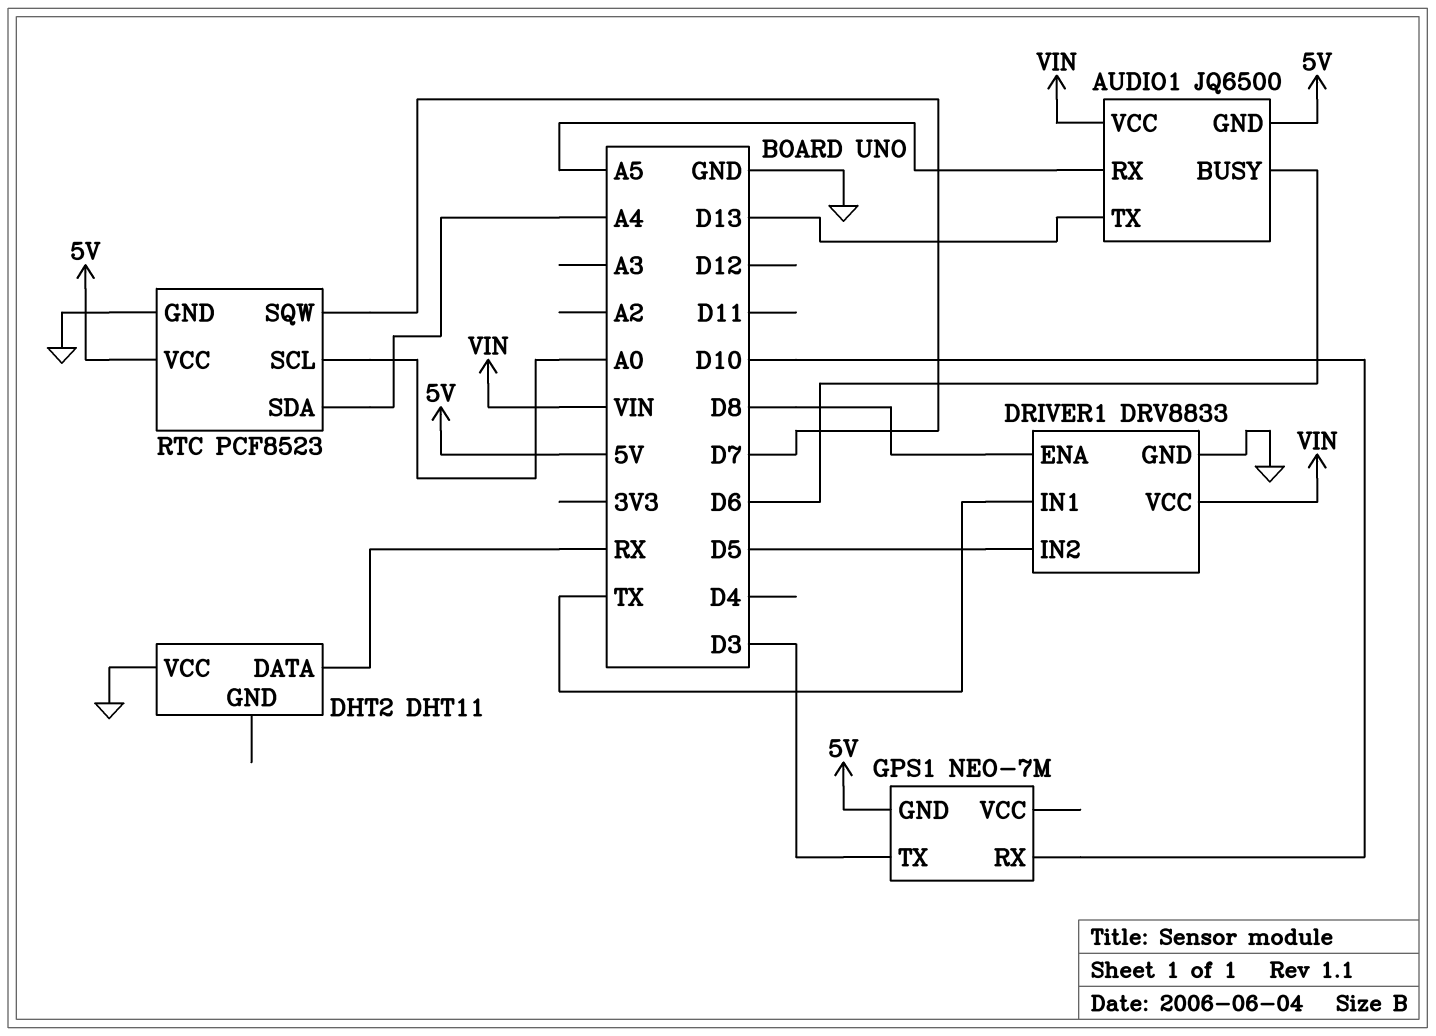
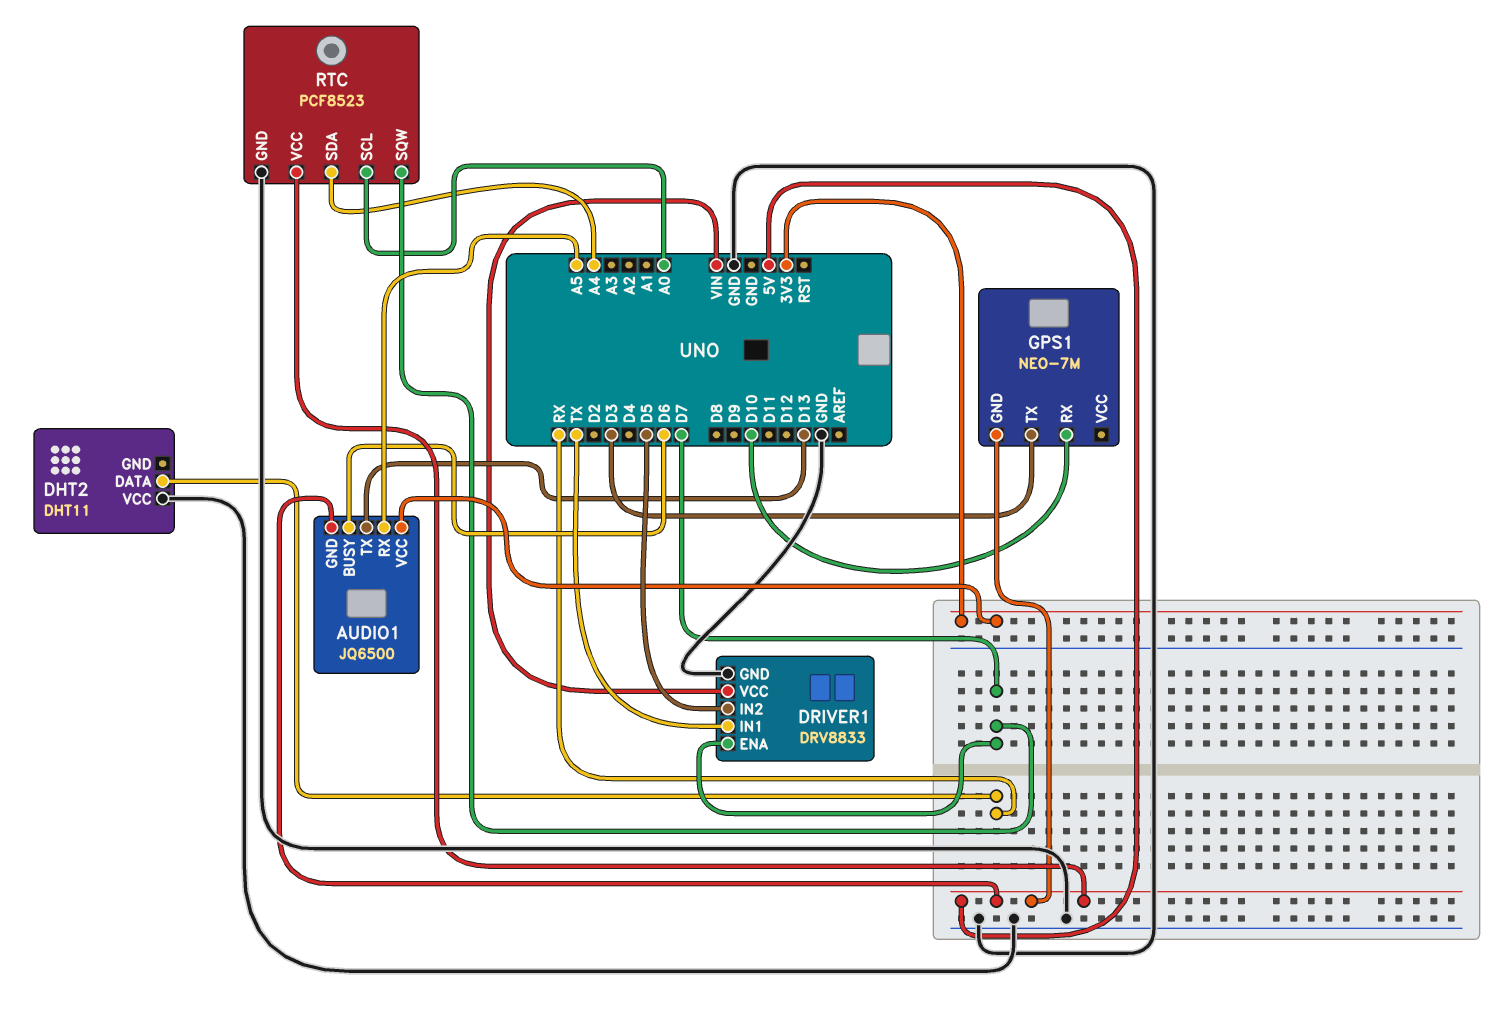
AUDIO1 pin VCC: VIN -> 3V3
DRIVER1 pin ENA: D8 -> D7

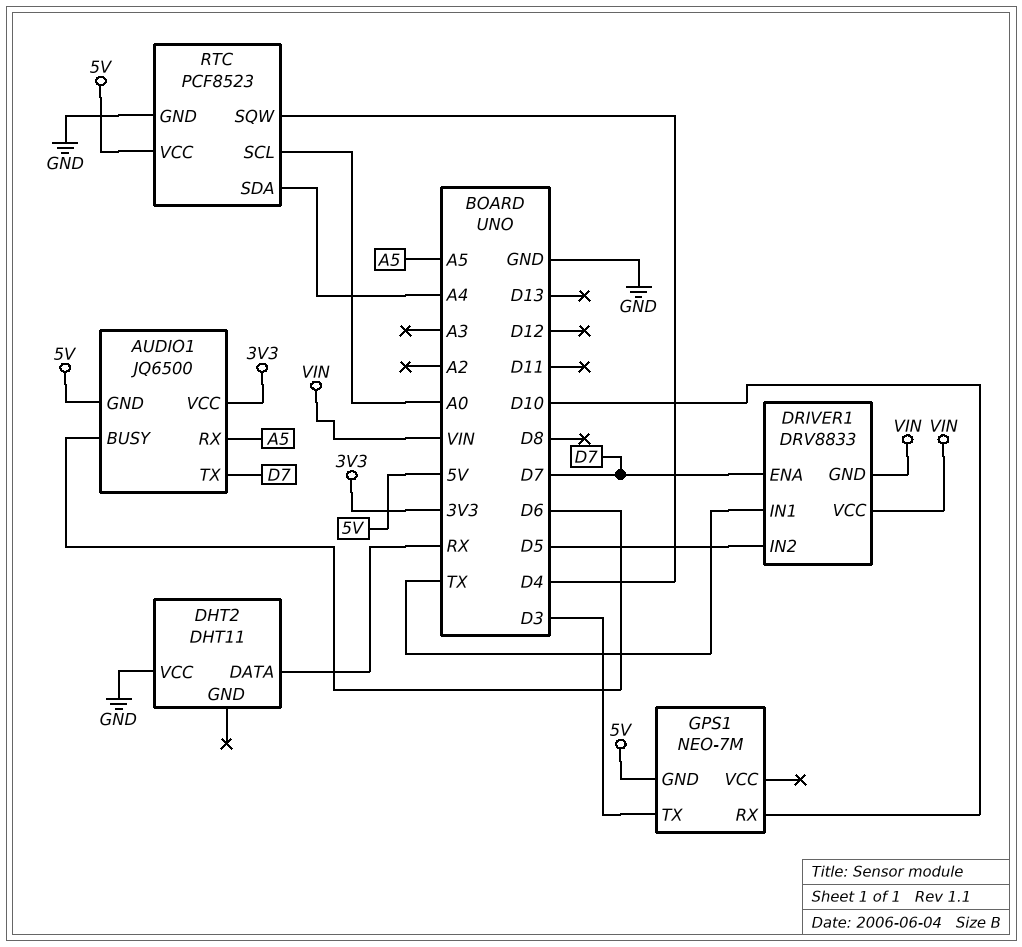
AUDIO1 pin TX: D13 -> D7
DRIVER1 pin GND: GND -> VIN
RTC pin SQW: D7 -> D4

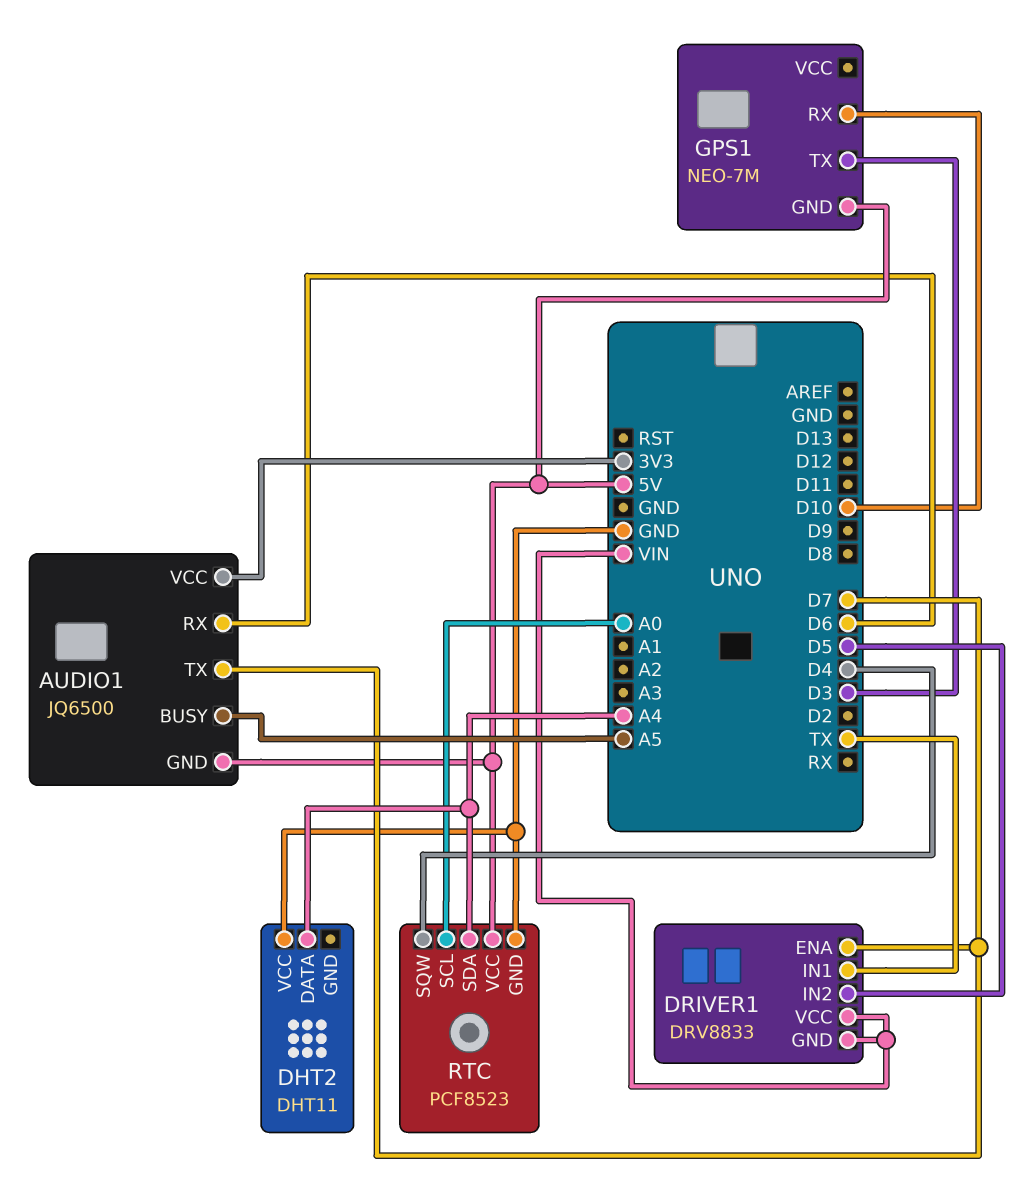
AUDIO1 pin BUSY: D6 -> A5
AUDIO1 pin RX: A5 -> D6
DHT2 pin DATA: RX -> A4

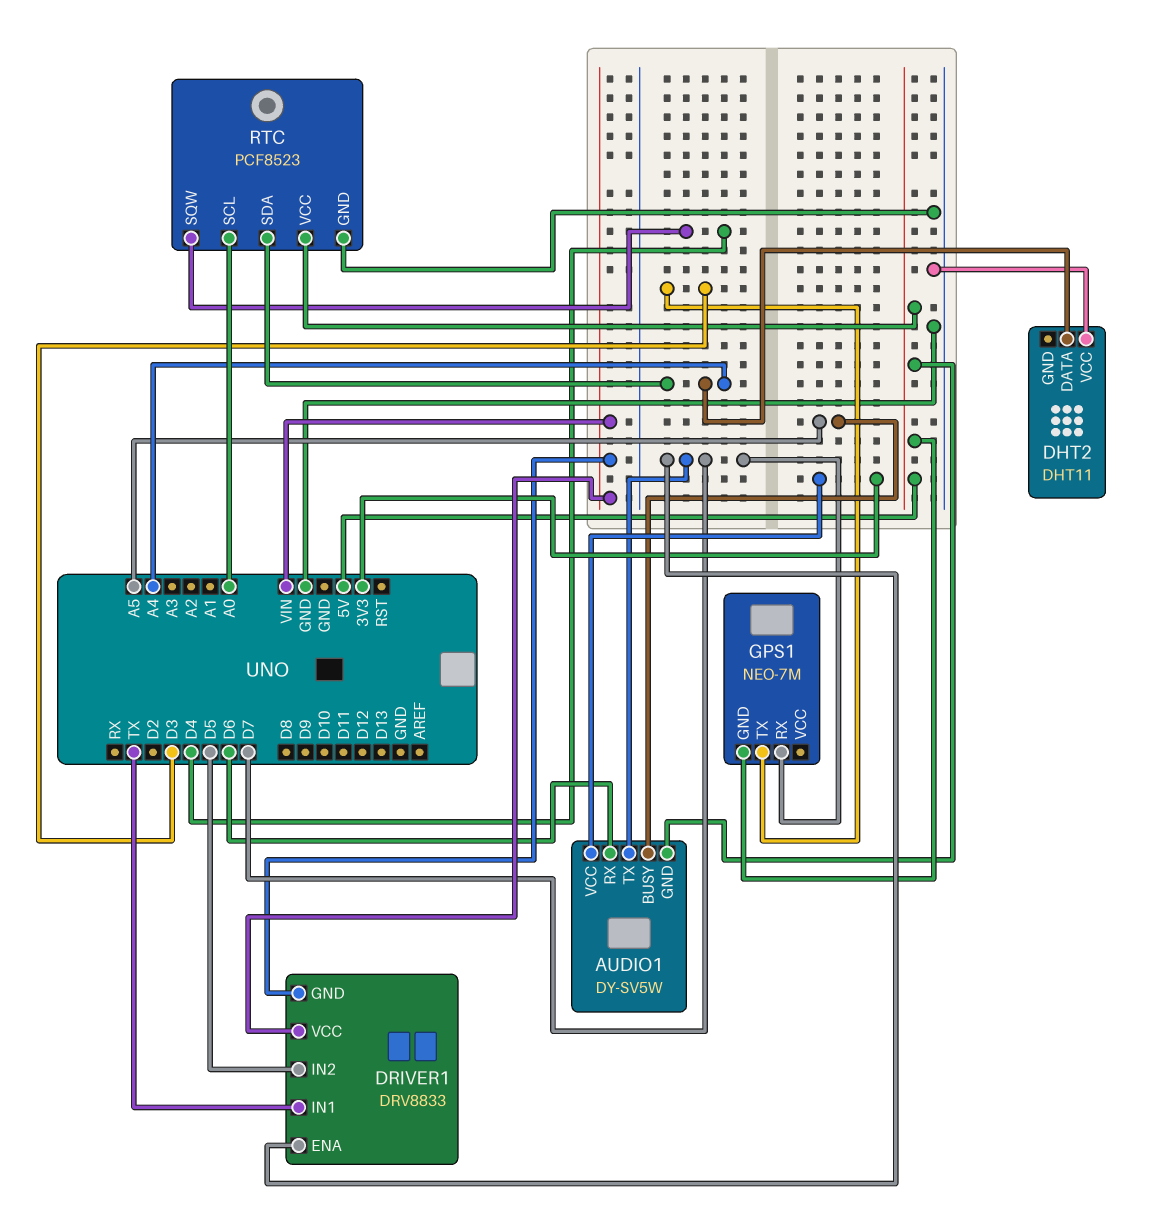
AUDIO1: JQ6500 -> DY-SV5W
GPS1 pin RX: D10 -> D7

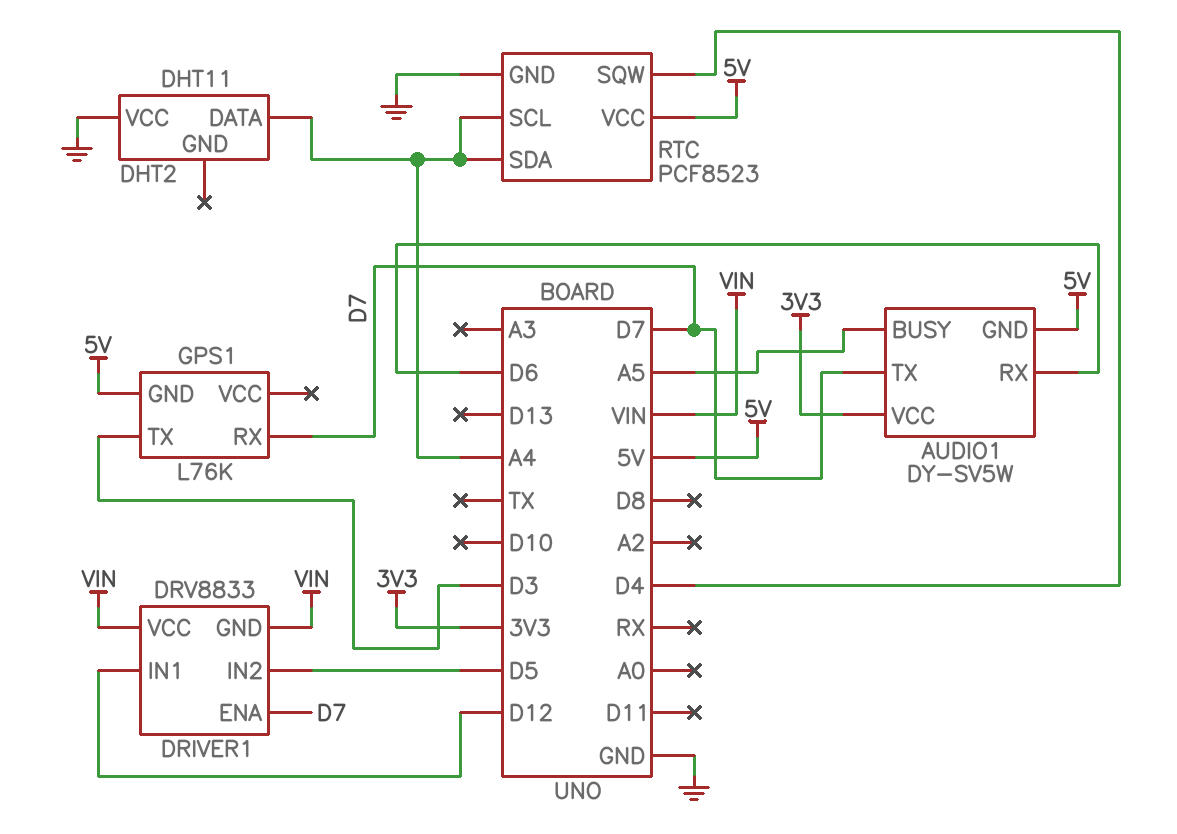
DRIVER1 pin IN1: TX -> D12
GPS1: NEO-7M -> L76K
RTC pin SCL: A0 -> A4

